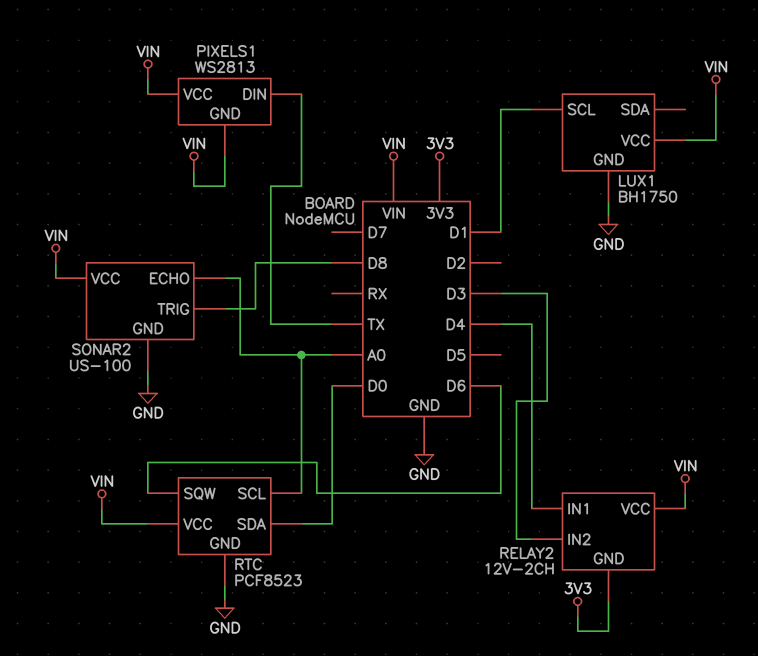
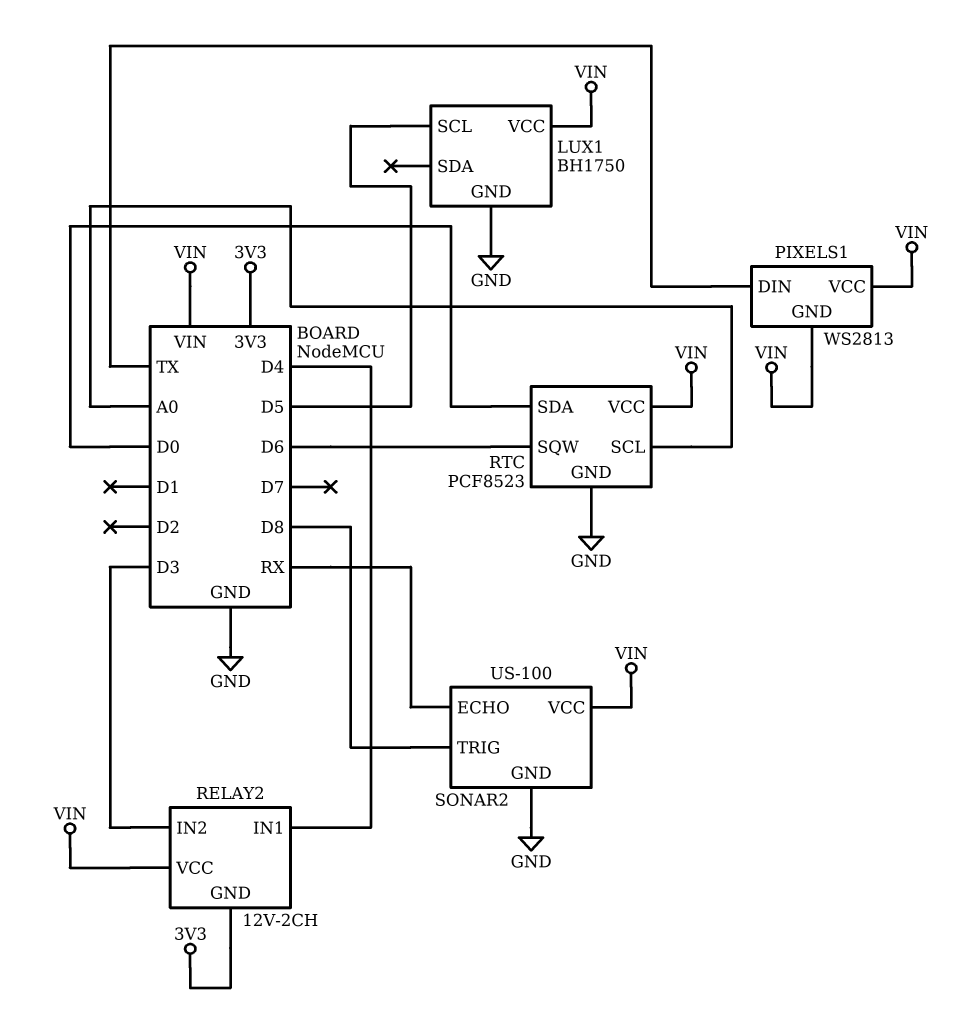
LUX1 pin SCL: D1 -> D5
SONAR2 pin ECHO: A0 -> RX

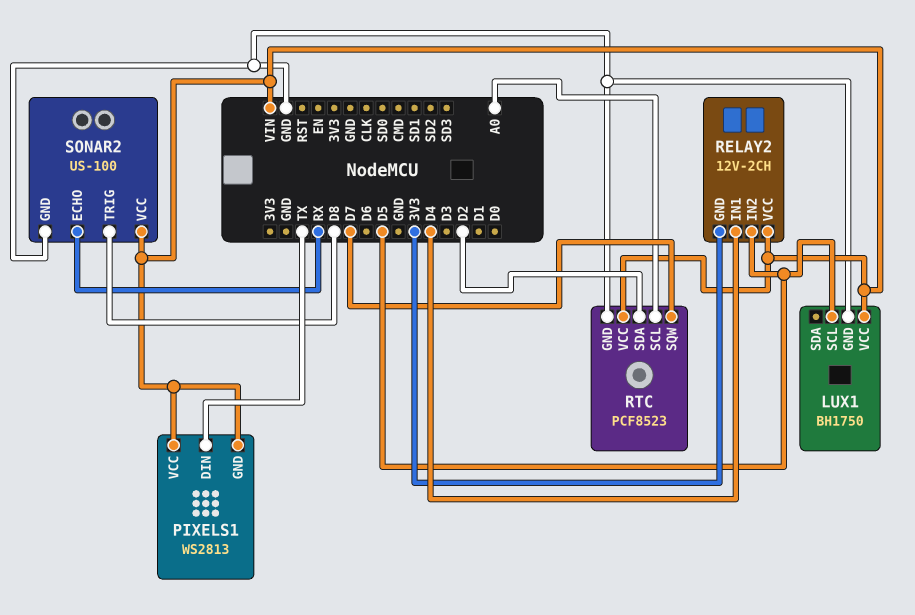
RELAY2 pin IN2: D3 -> D5
RTC pin SDA: D0 -> D2
RTC pin SQW: D6 -> D7

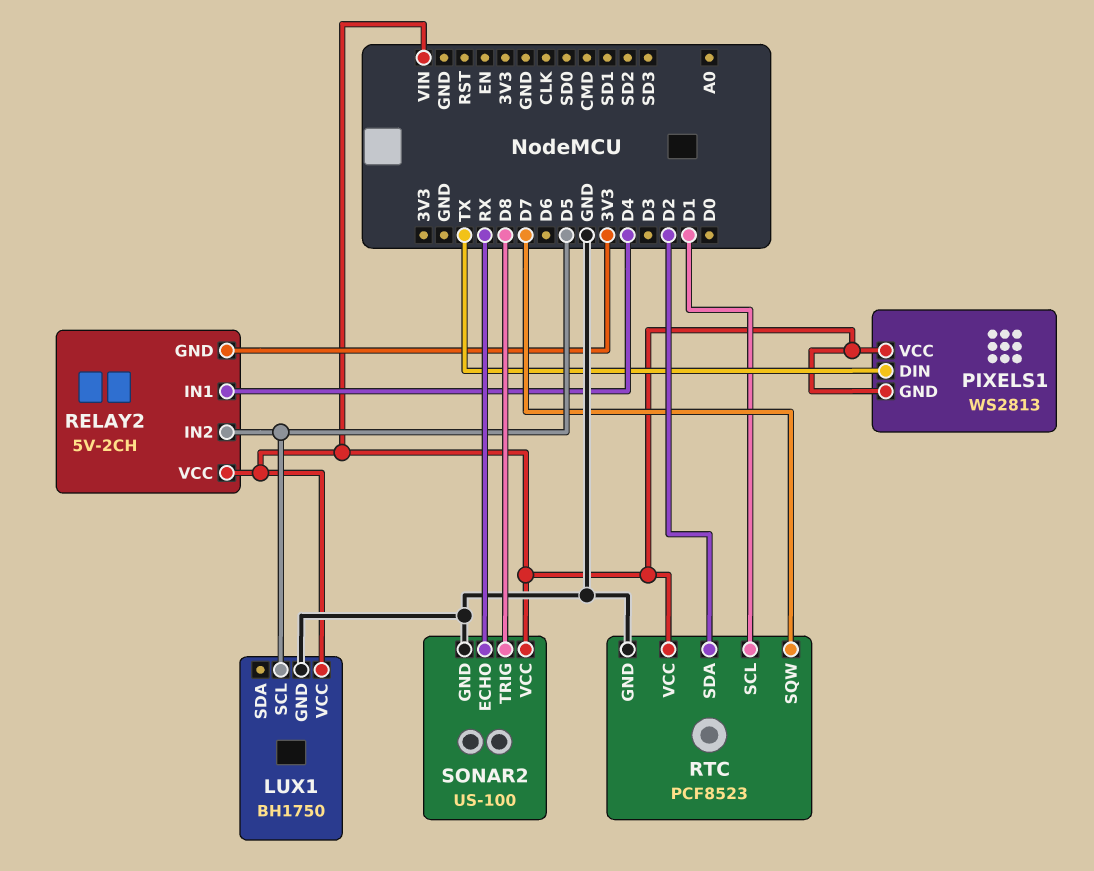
RELAY2: 12V-2CH -> 5V-2CH
RTC pin SCL: A0 -> D1

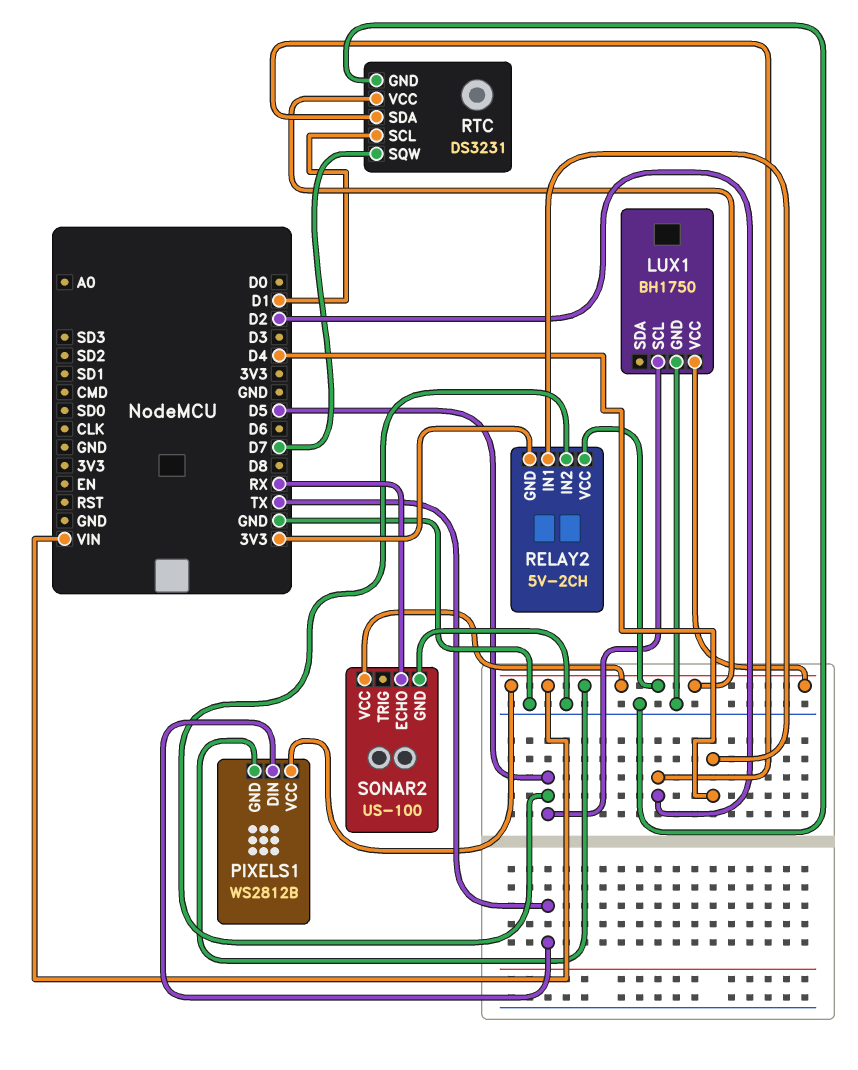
PIXELS1: WS2813 -> WS2812B
RTC: PCF8523 -> DS3231
SONAR2 pin TRIG: D8 -> none

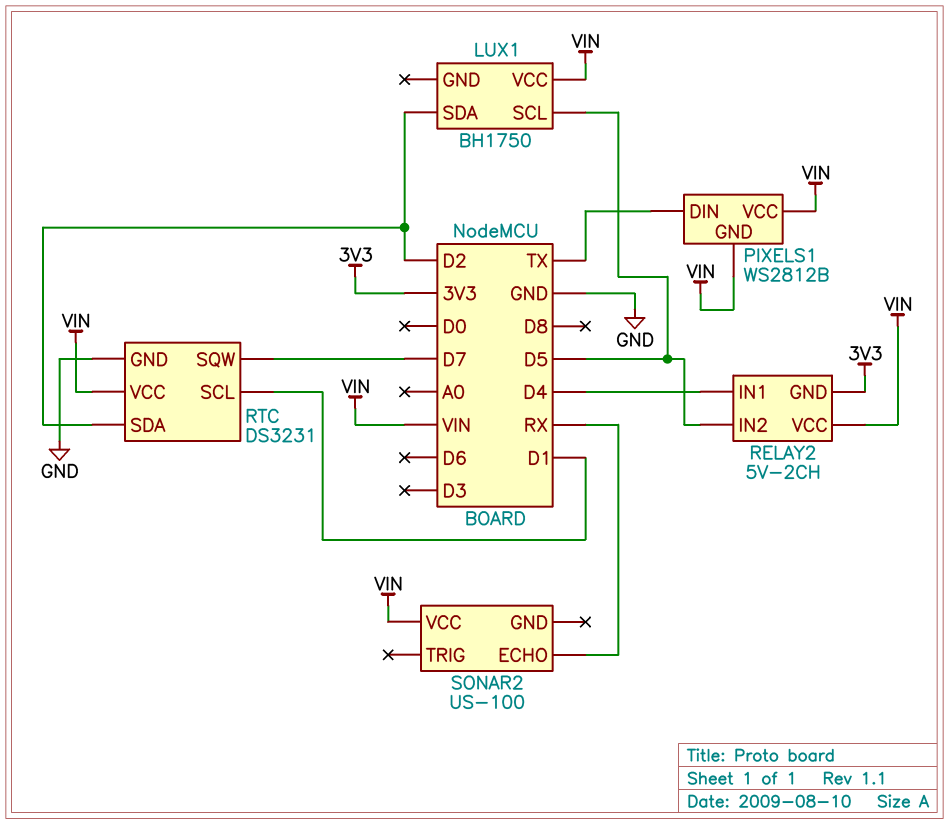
LUX1 pin GND: GND -> none
LUX1 pin SDA: none -> D2
SONAR2 pin GND: GND -> none

